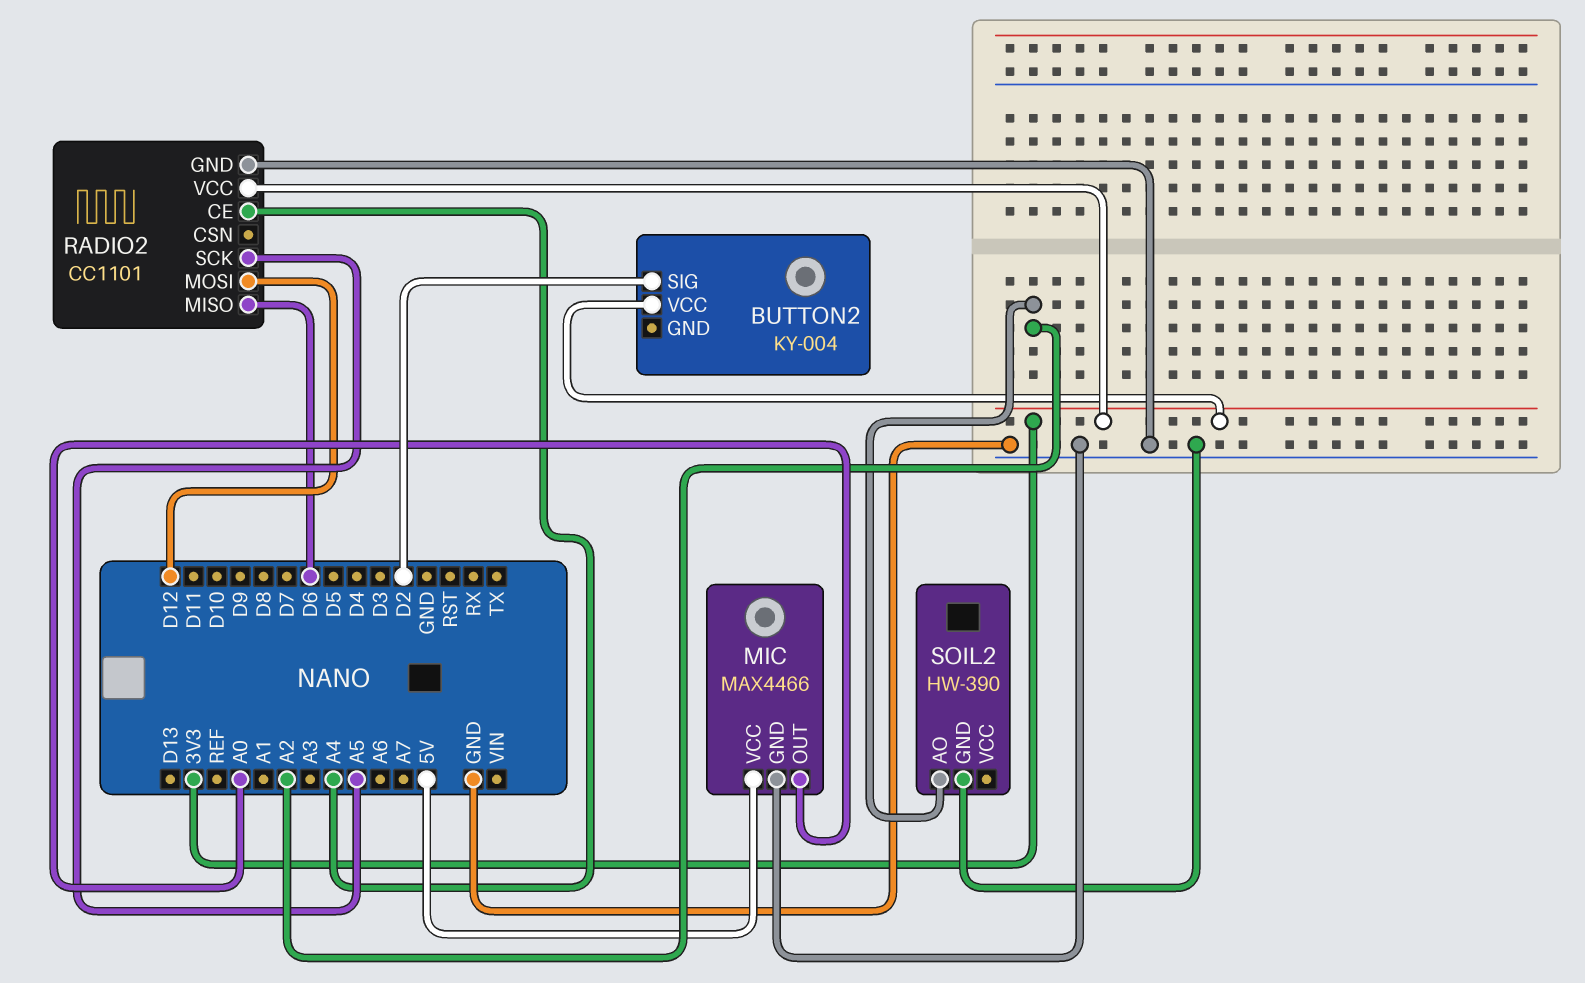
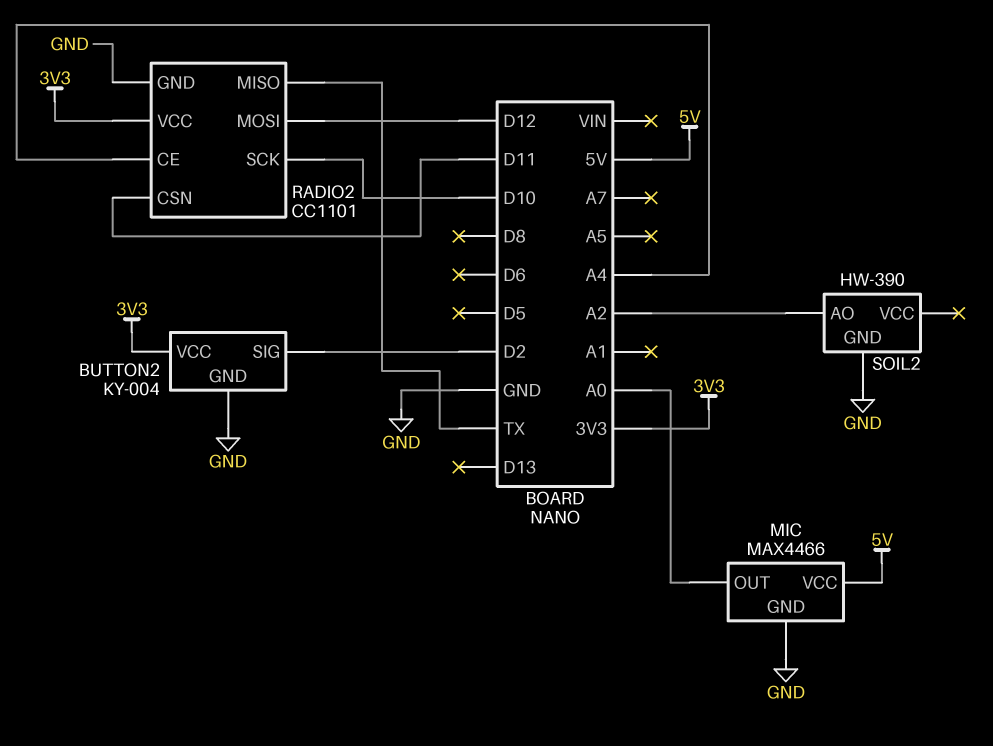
BUTTON2 pin GND: none -> GND
RADIO2 pin CSN: none -> D11
RADIO2 pin MISO: D6 -> TX
RADIO2 pin SCK: A5 -> D10

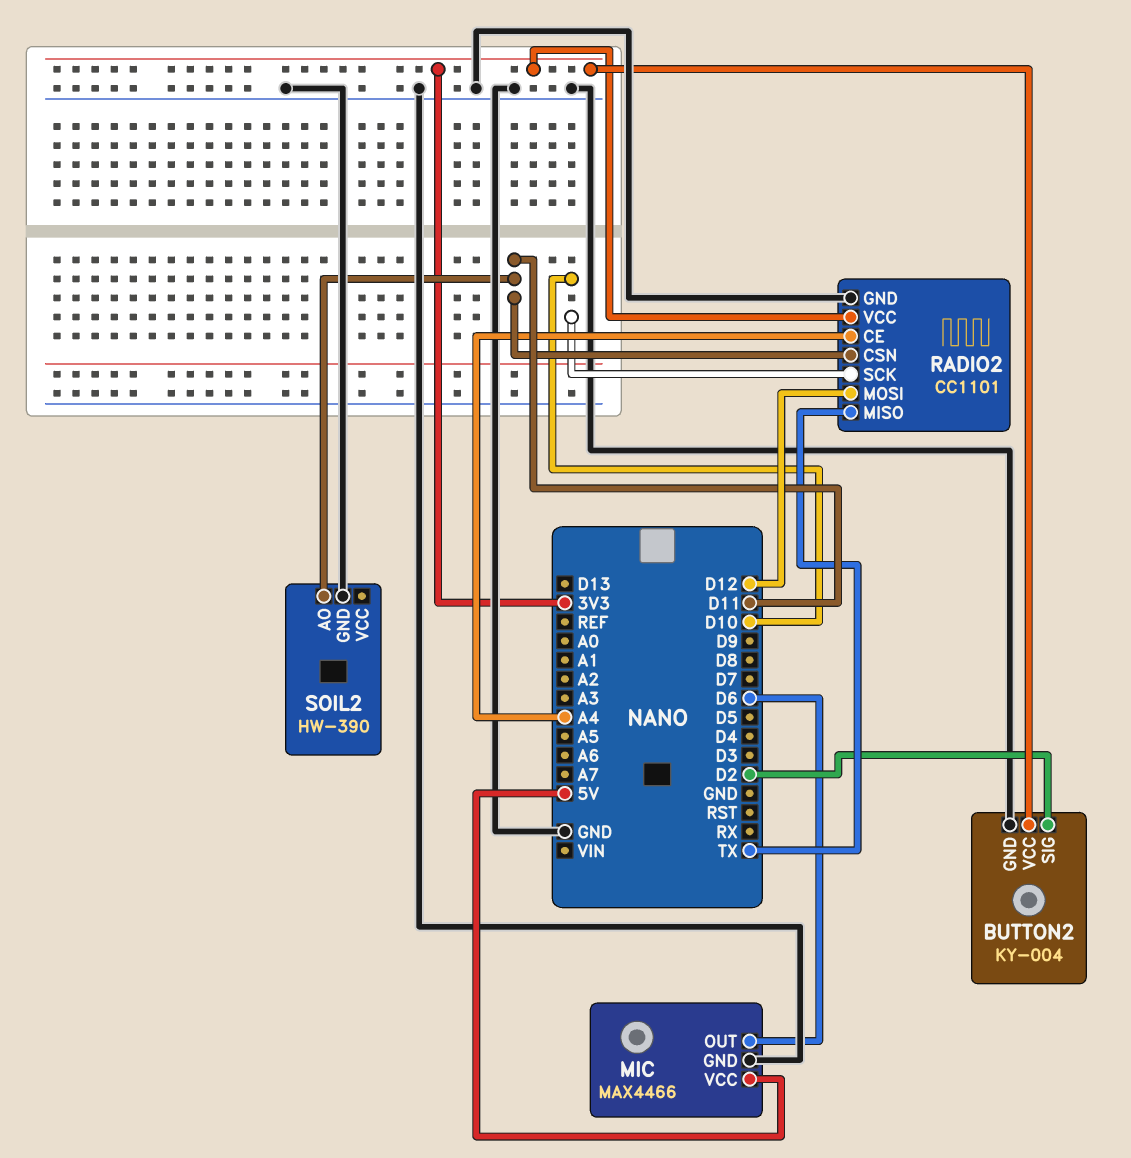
MIC pin OUT: A0 -> D6
SOIL2 pin AO: A2 -> D11

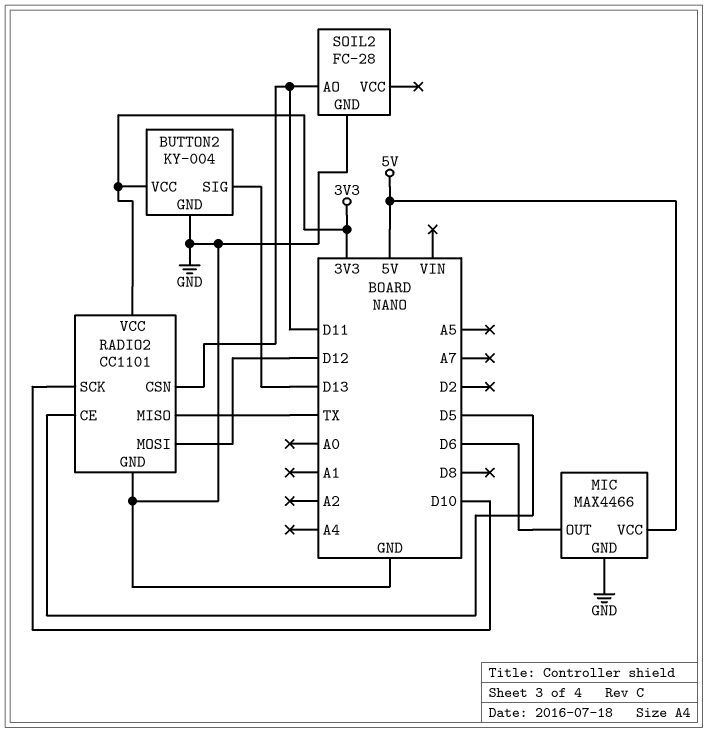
BUTTON2 pin SIG: D2 -> D13
RADIO2 pin CE: A4 -> D5
SOIL2: HW-390 -> FC-28

